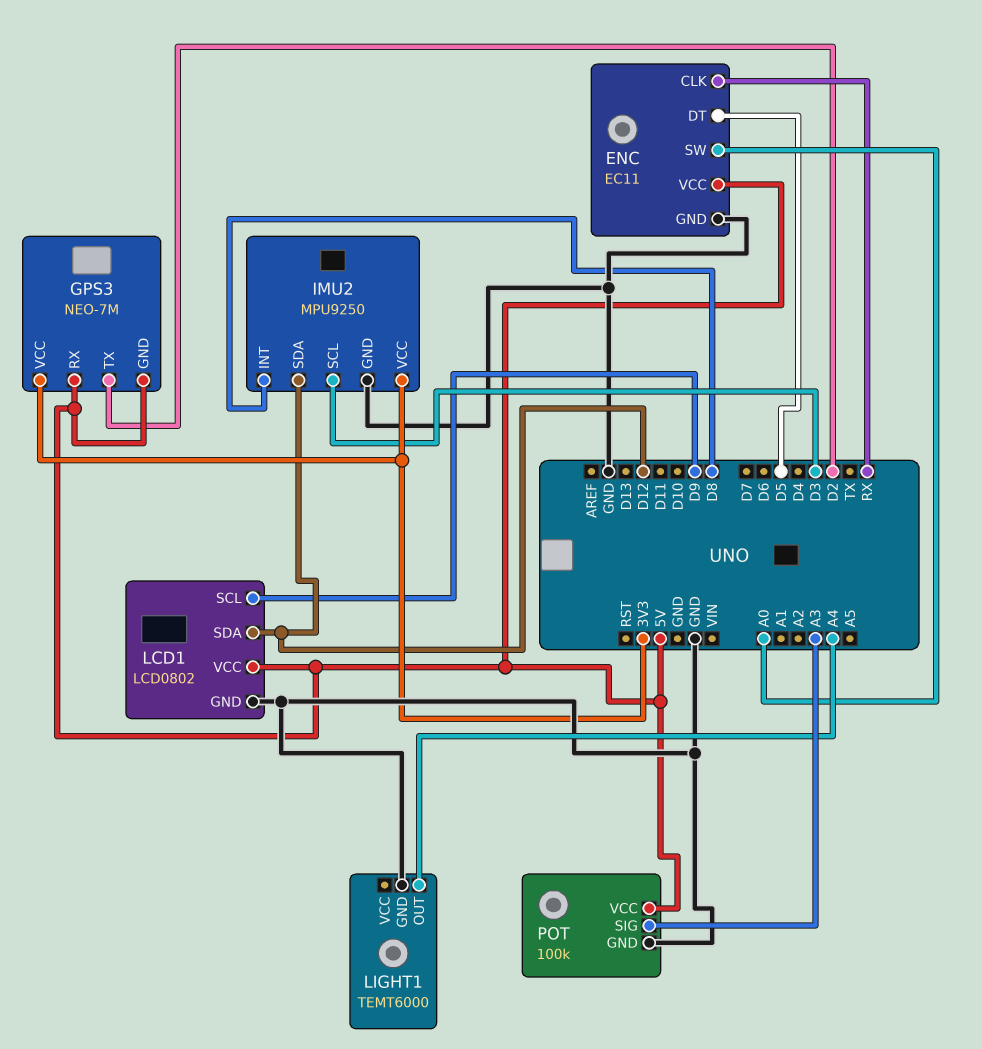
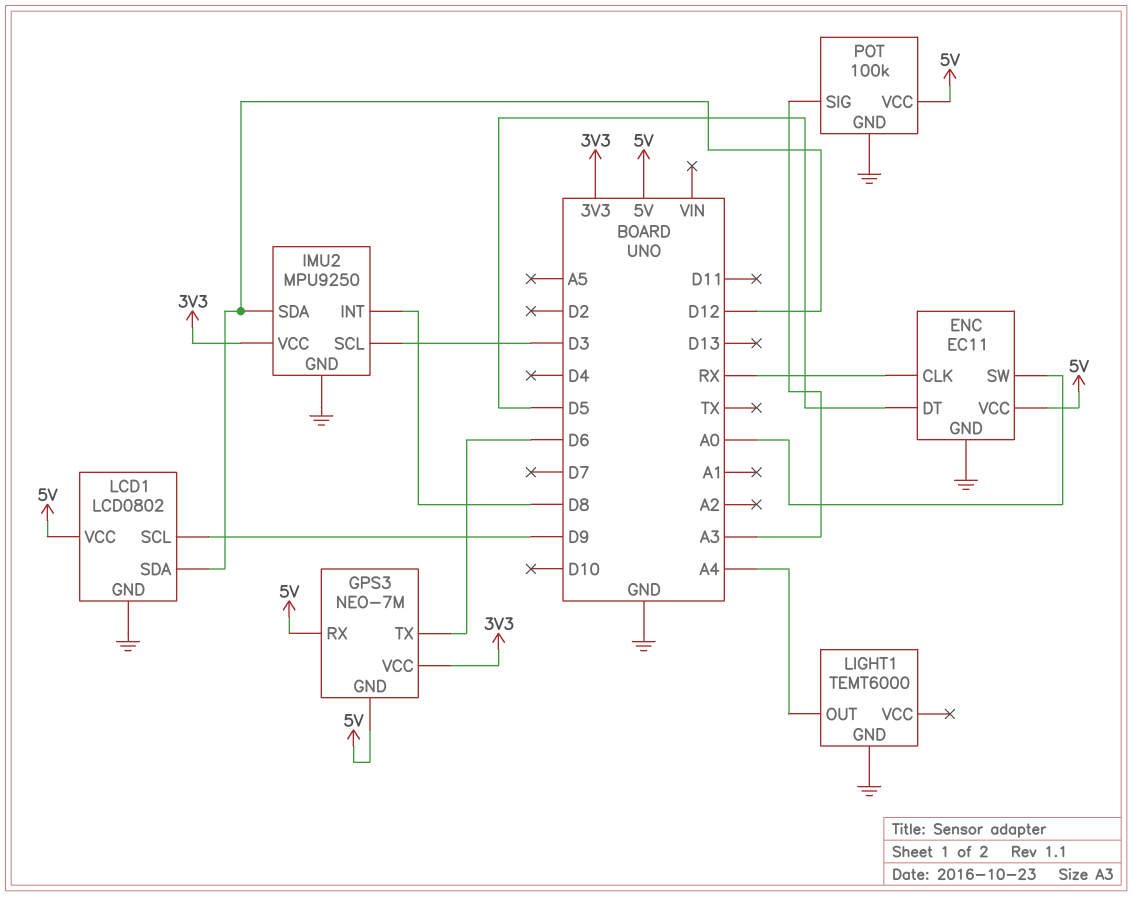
GPS3 pin TX: D2 -> D6

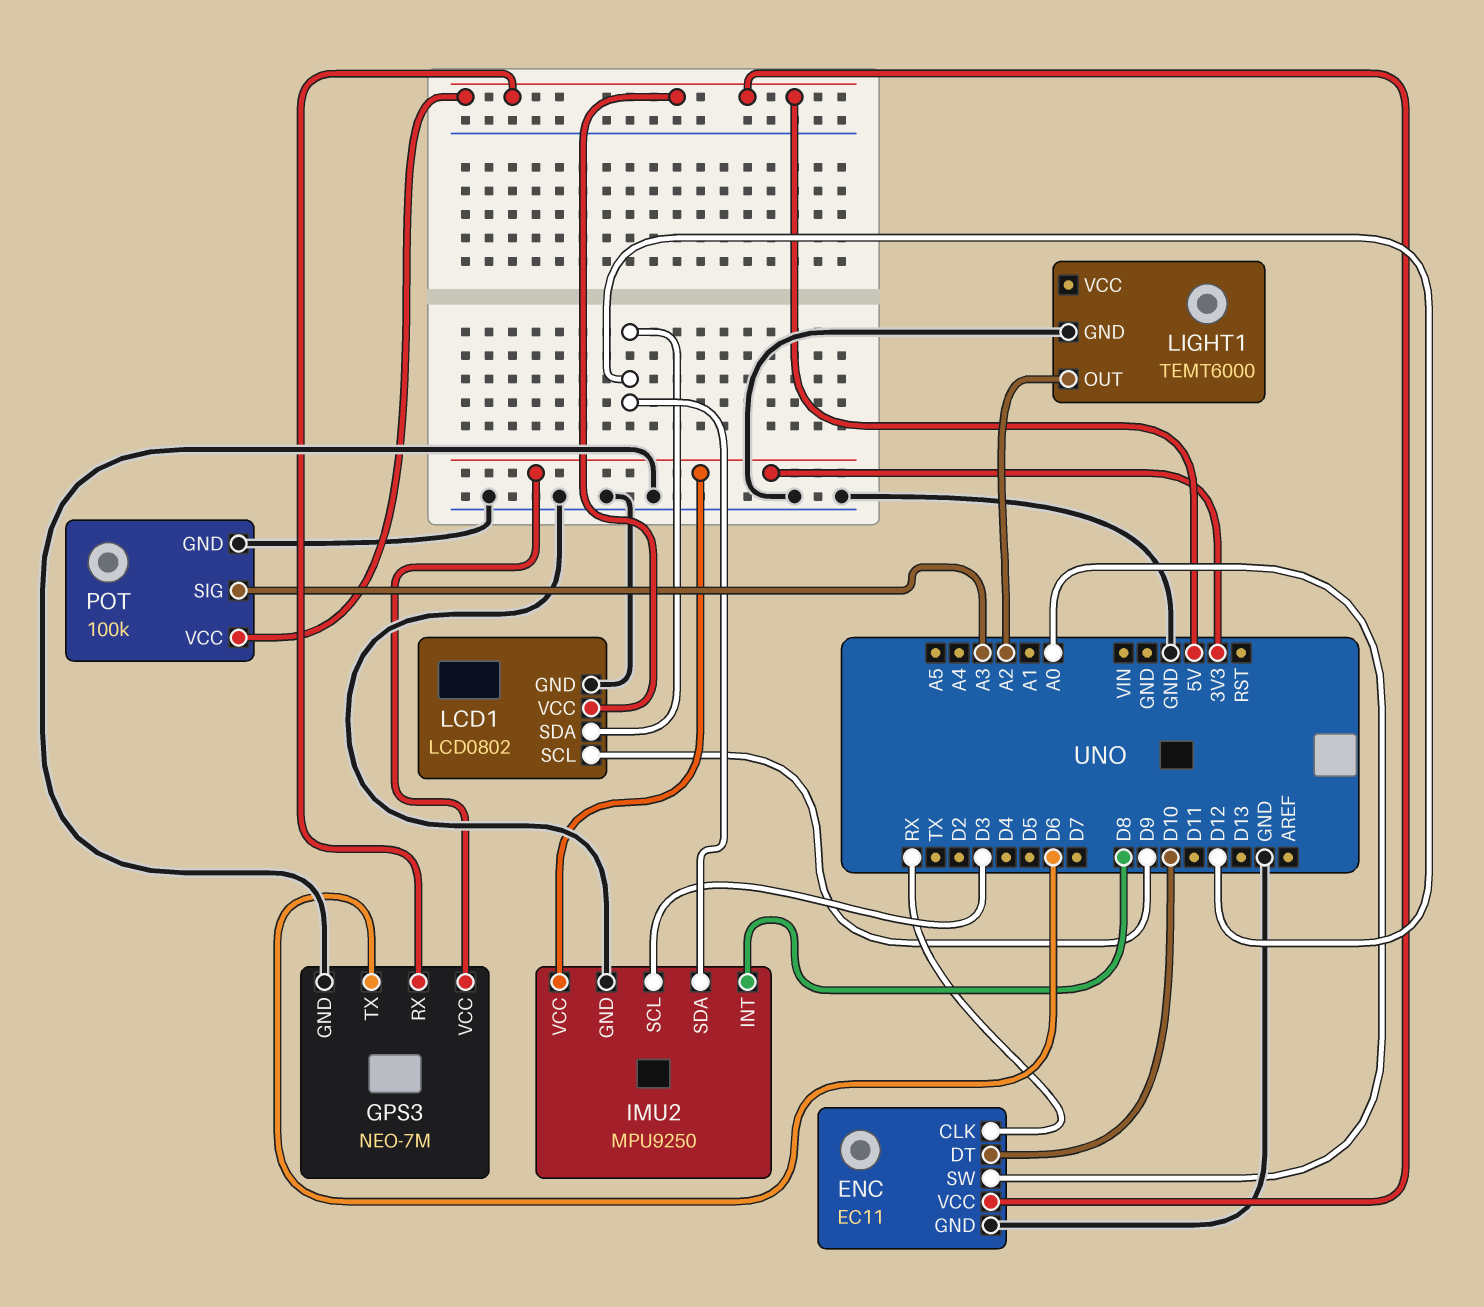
ENC pin DT: D5 -> D10
GPS3 pin GND: 5V -> GND
LIGHT1 pin OUT: A4 -> A2

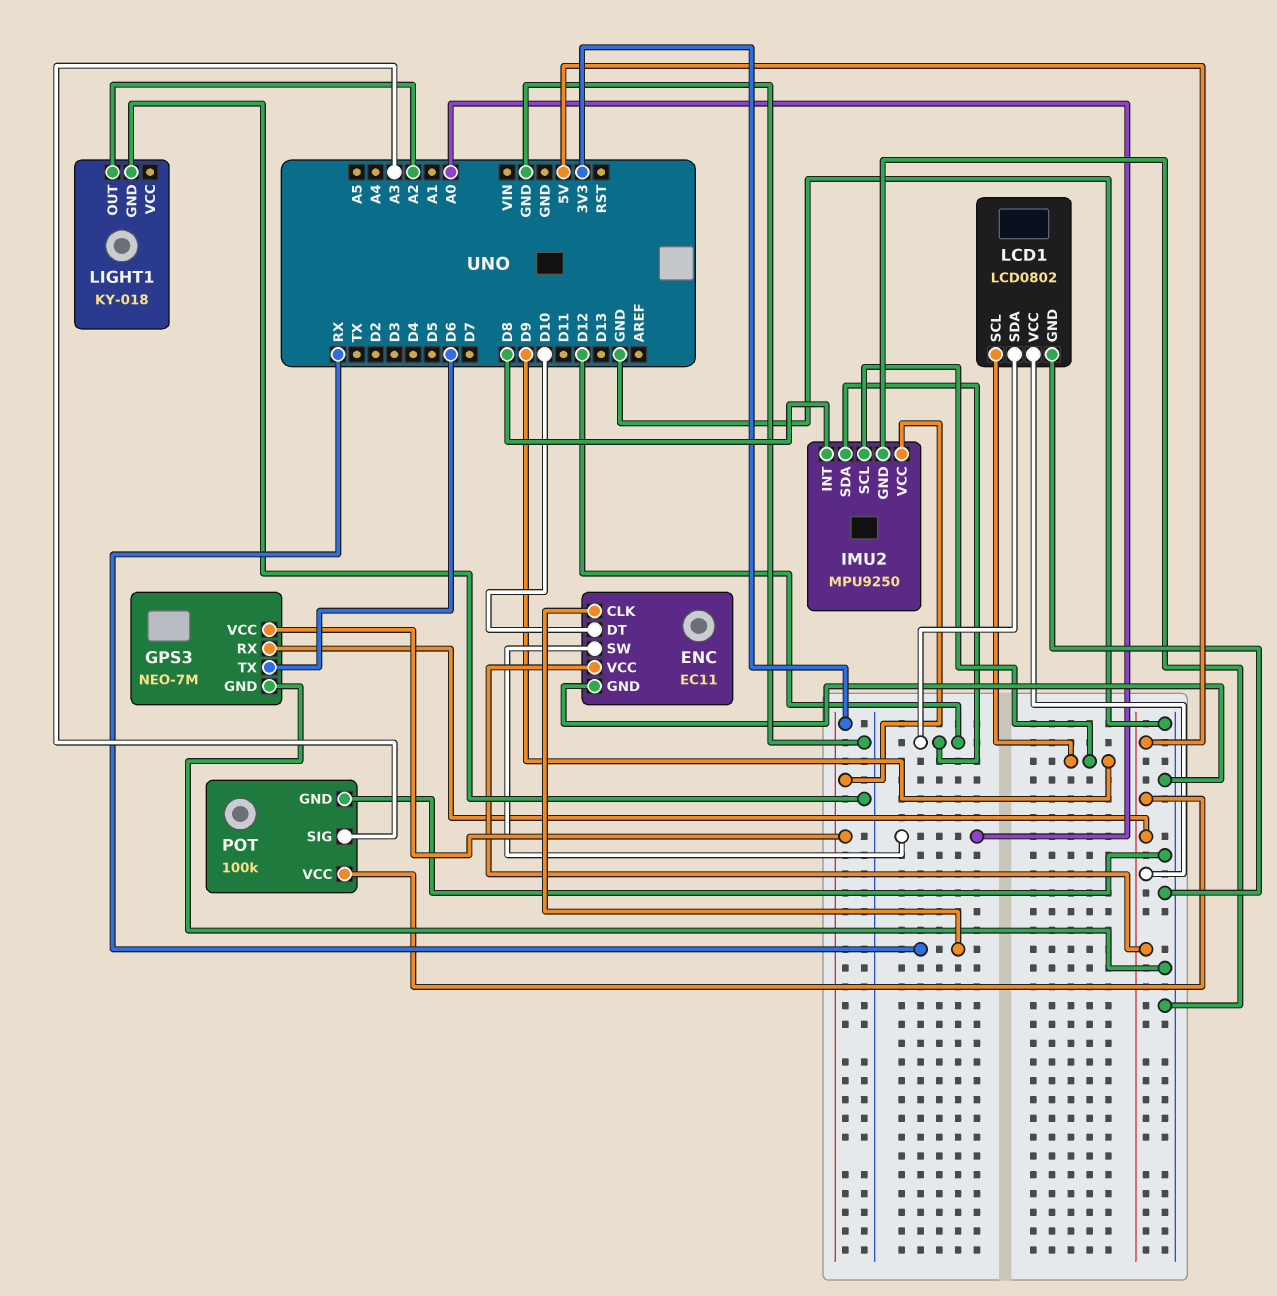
IMU2 pin SCL: D3 -> D9
LIGHT1: TEMT6000 -> KY-018

